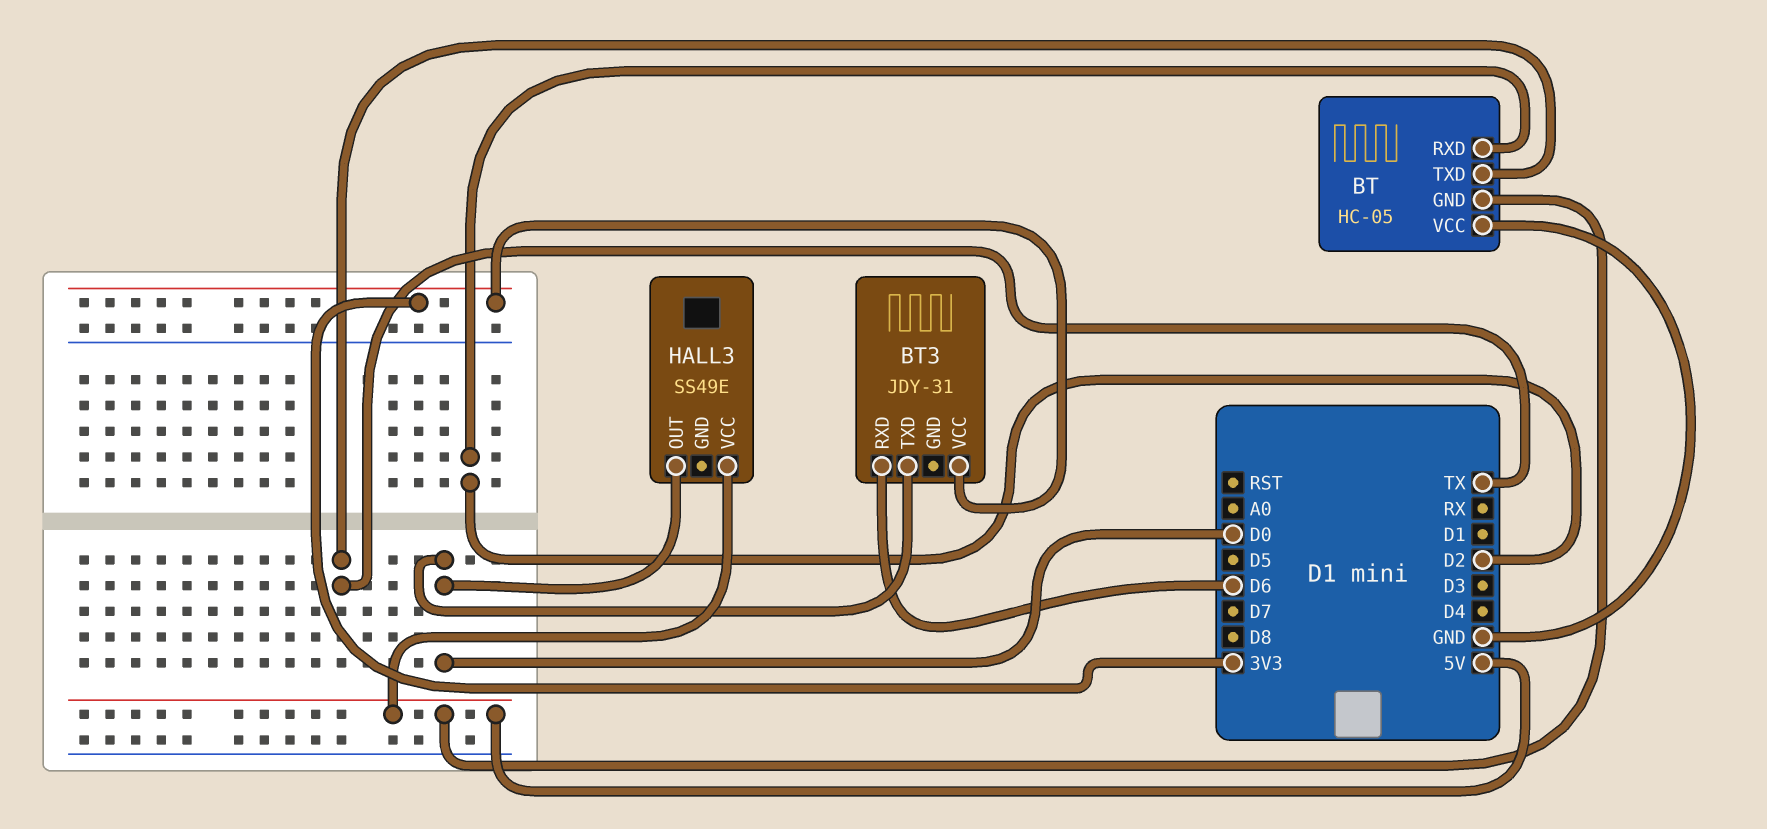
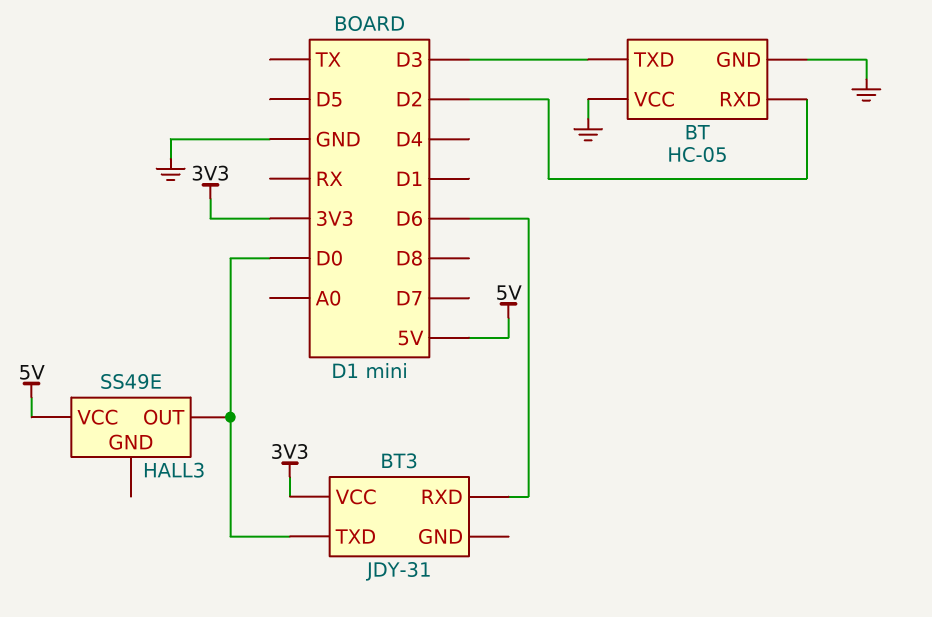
BT pin GND: 5V -> GND
BT pin TXD: TX -> D3

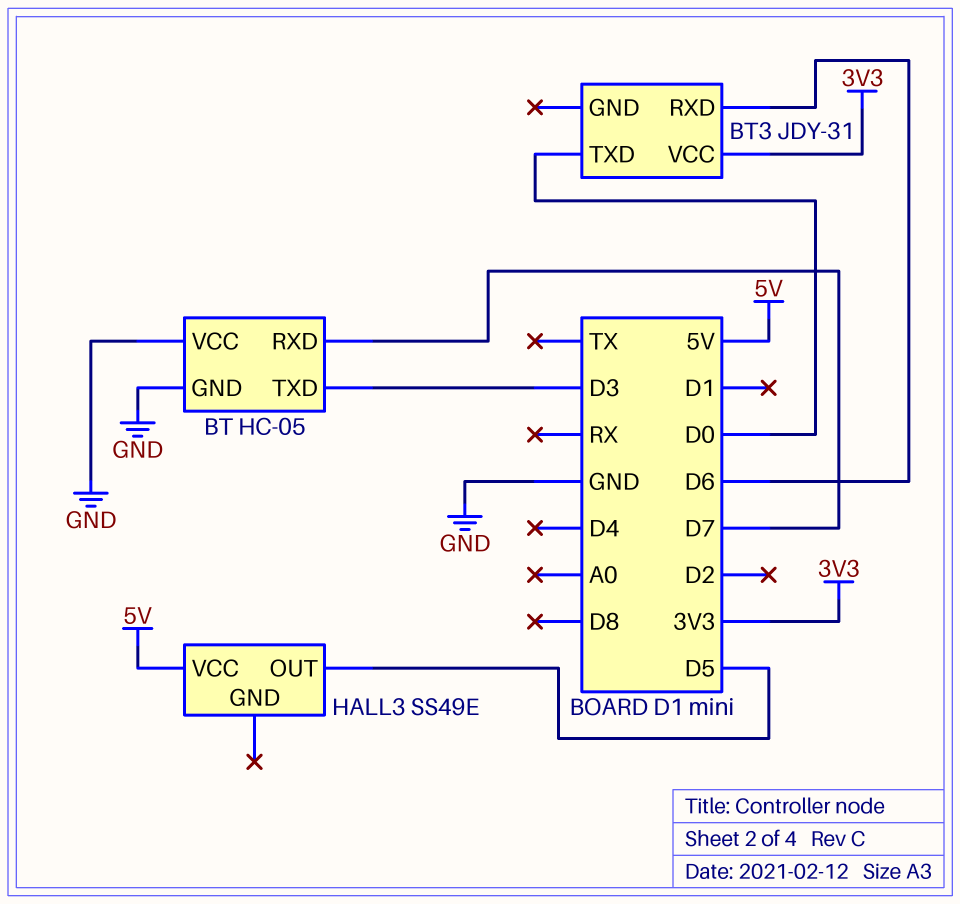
BT pin RXD: D2 -> D7
HALL3 pin OUT: D0 -> D5

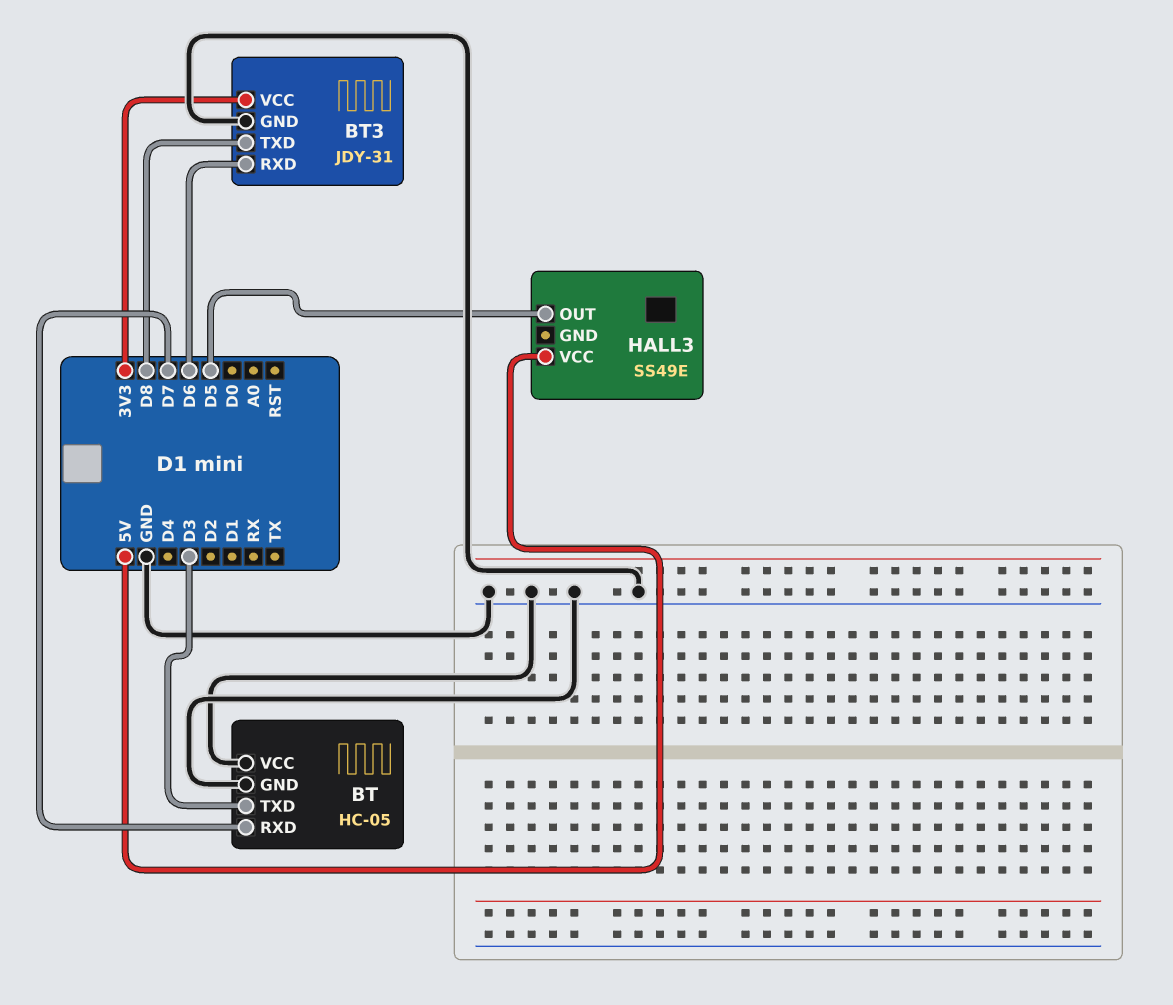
BT3 pin GND: none -> GND
BT3 pin TXD: D0 -> D8

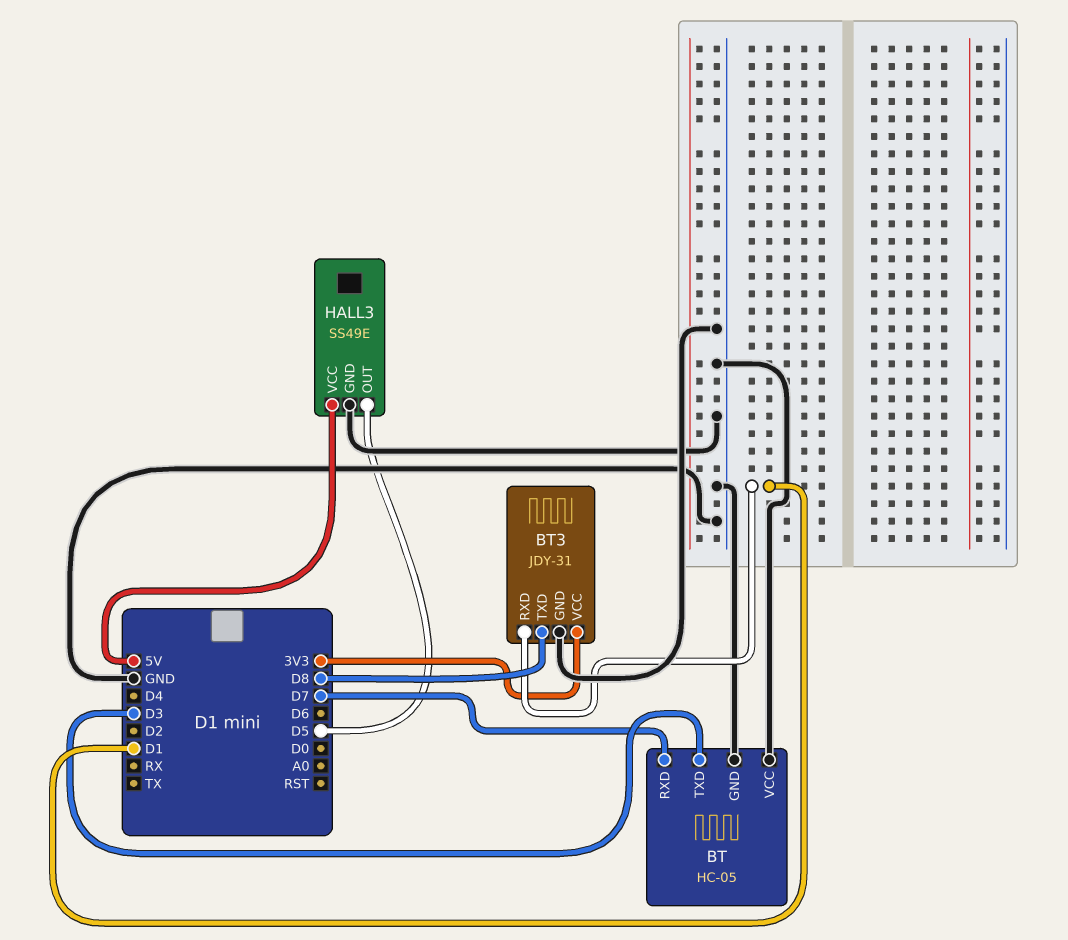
BT3 pin RXD: D6 -> D1
HALL3 pin GND: none -> GND

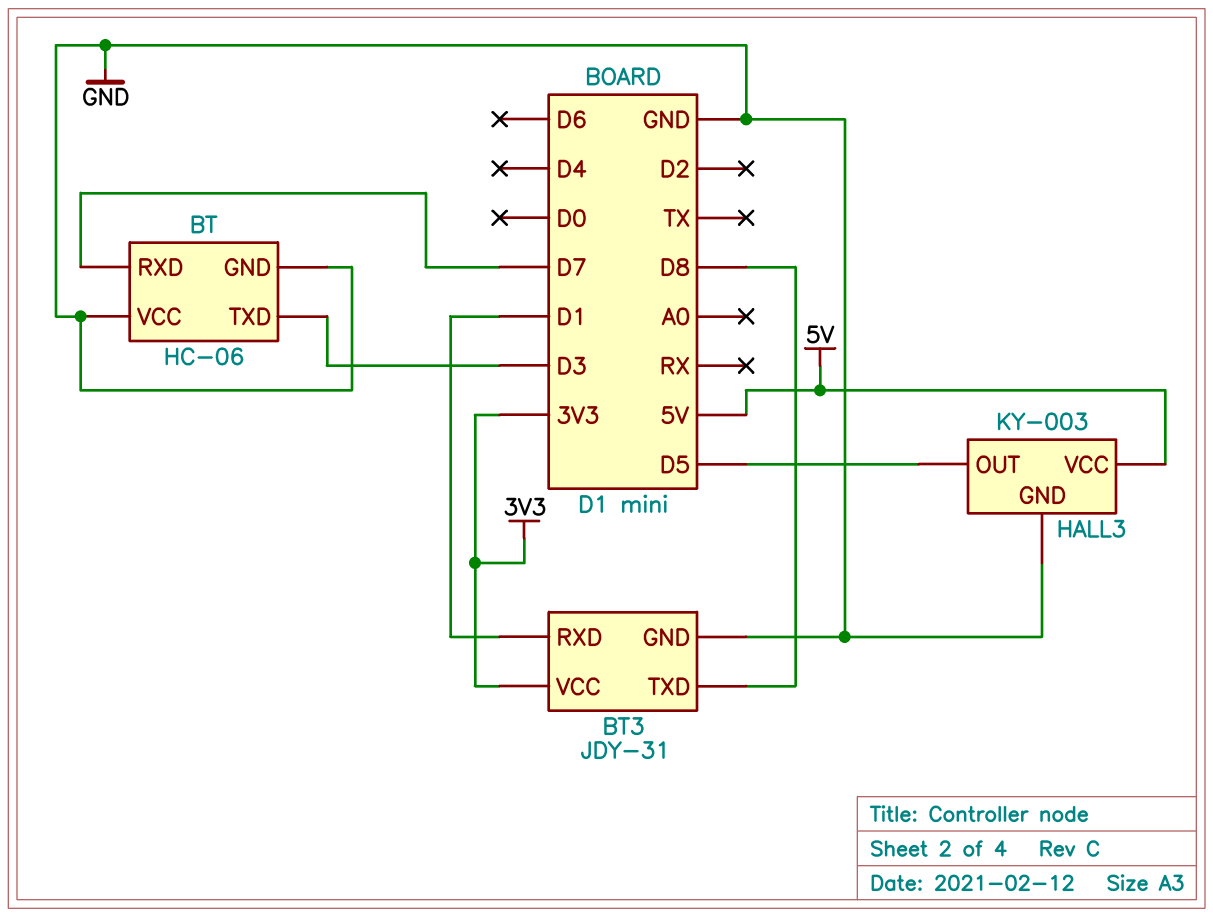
BT: HC-05 -> HC-06
HALL3: SS49E -> KY-003

